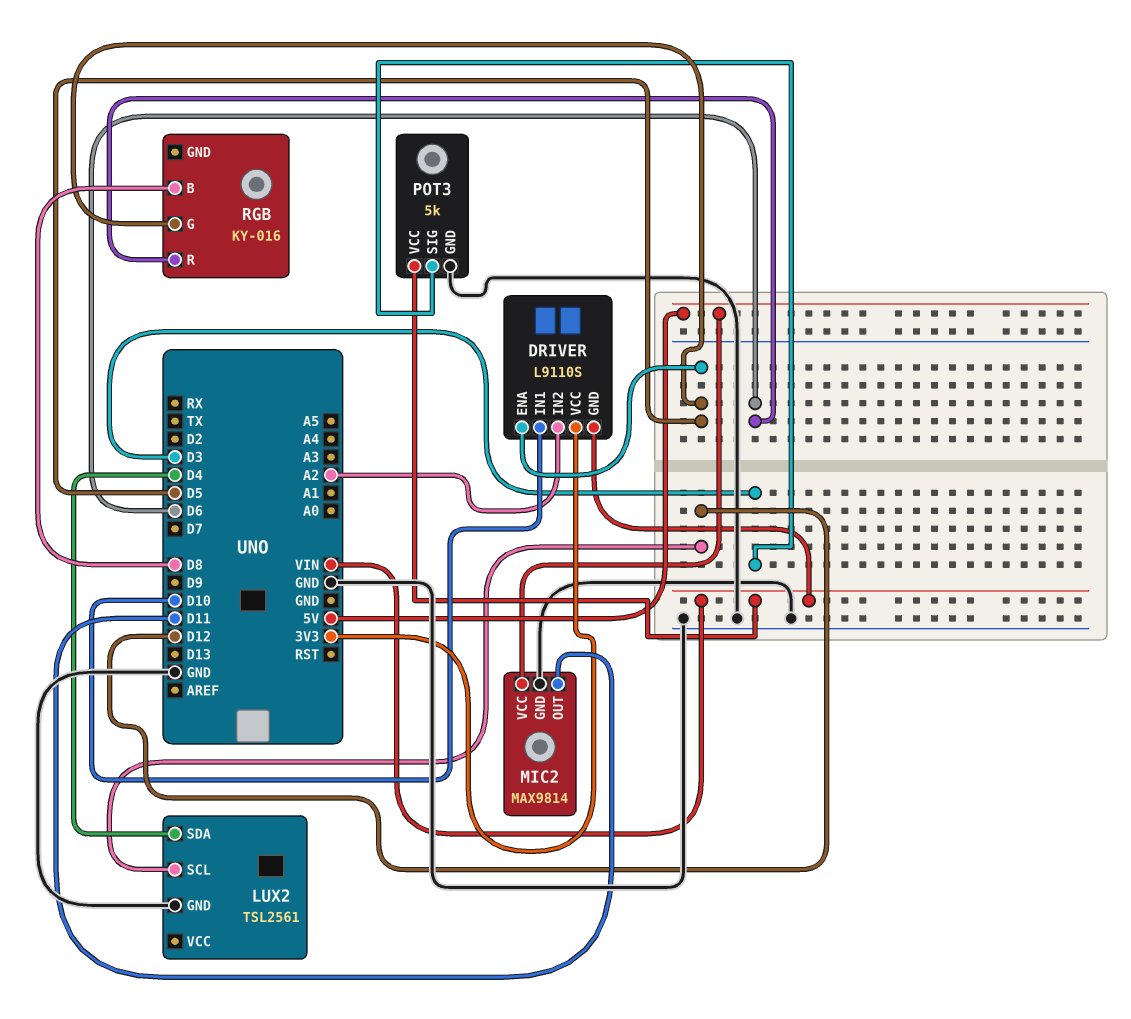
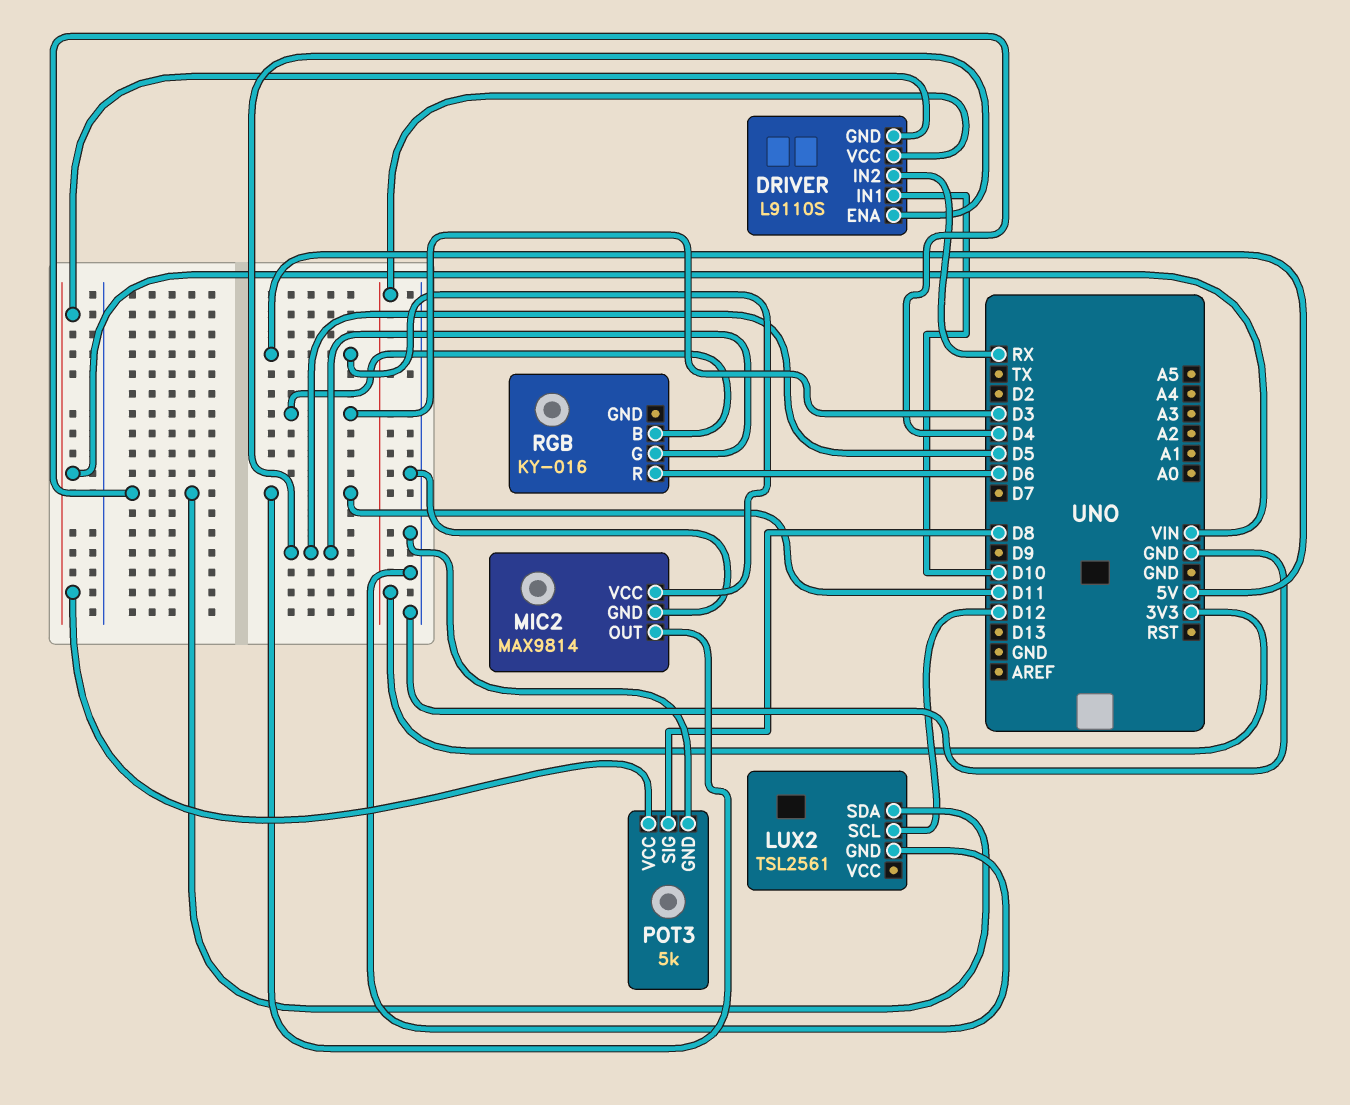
DRIVER pin IN2: A2 -> RX
POT3 pin SIG: D3 -> D8
RGB pin B: D8 -> D3

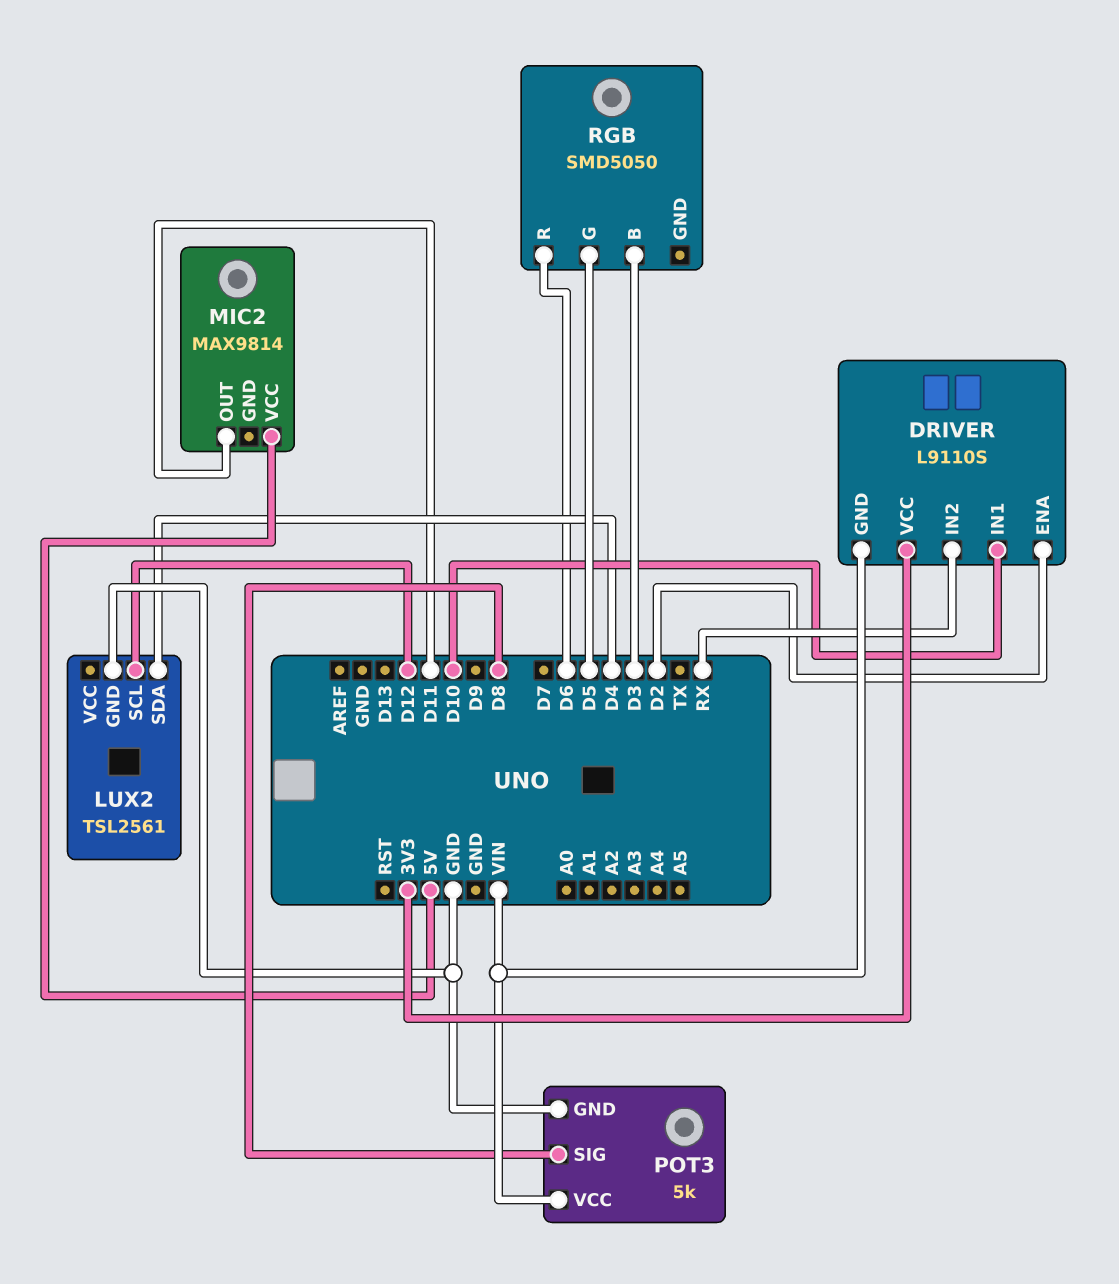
DRIVER pin ENA: D5 -> D2
MIC2 pin GND: GND -> none
RGB: KY-016 -> SMD5050

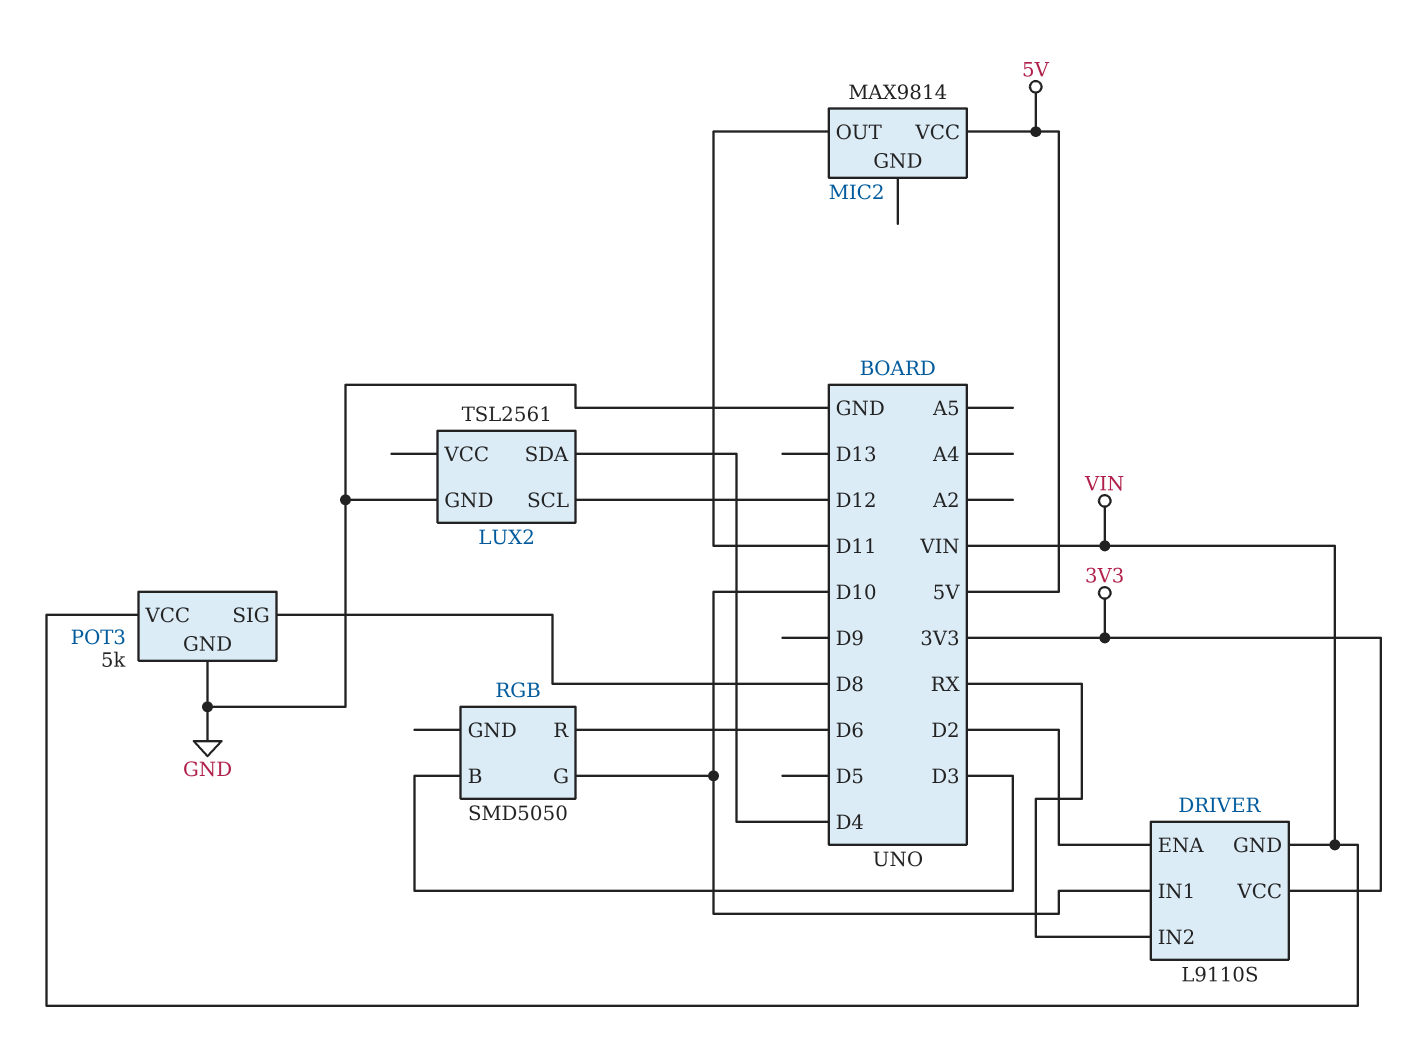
RGB pin G: D5 -> D10

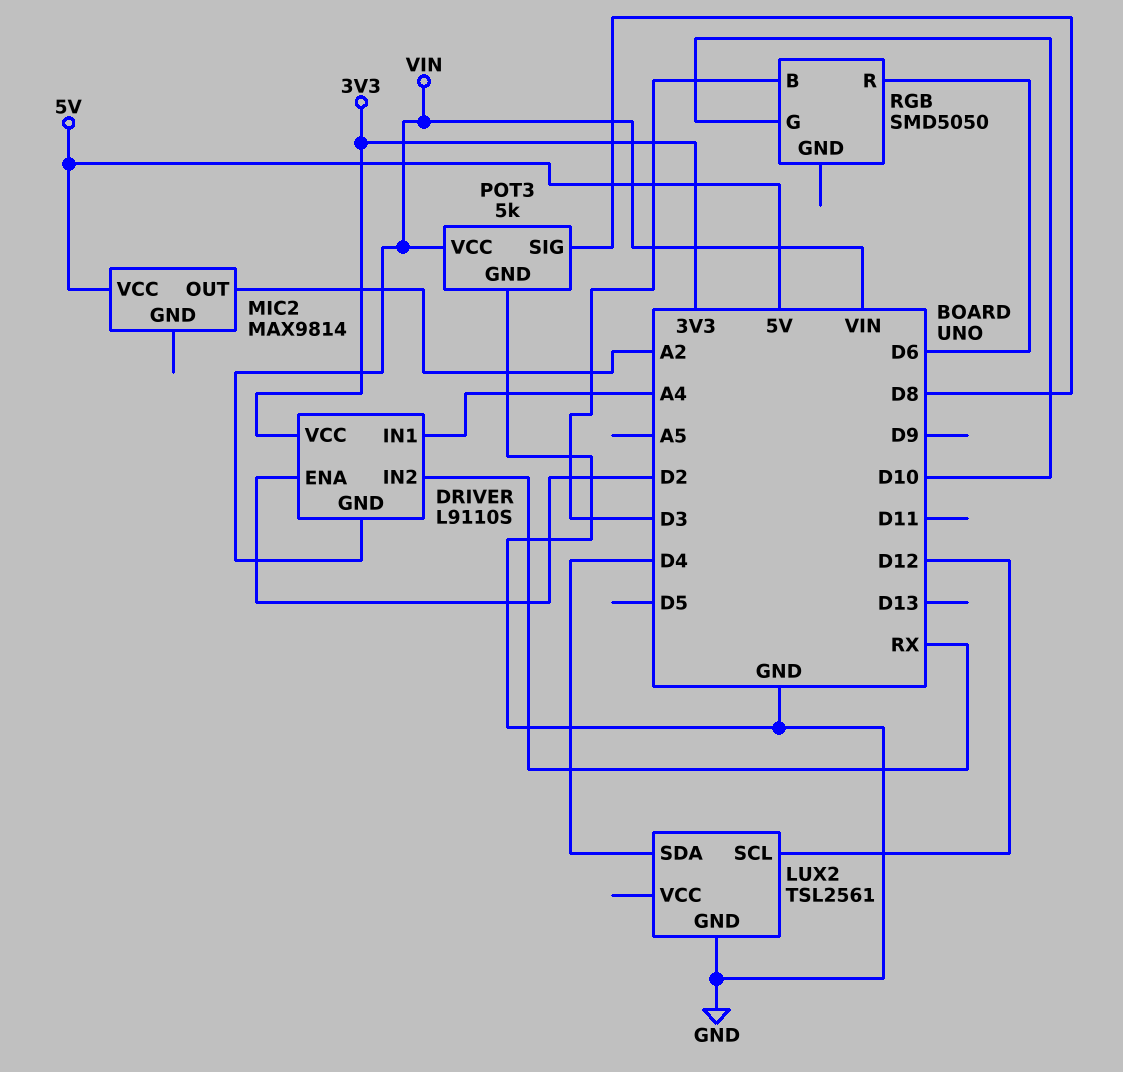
DRIVER pin IN1: D10 -> A4
MIC2 pin OUT: D11 -> A2

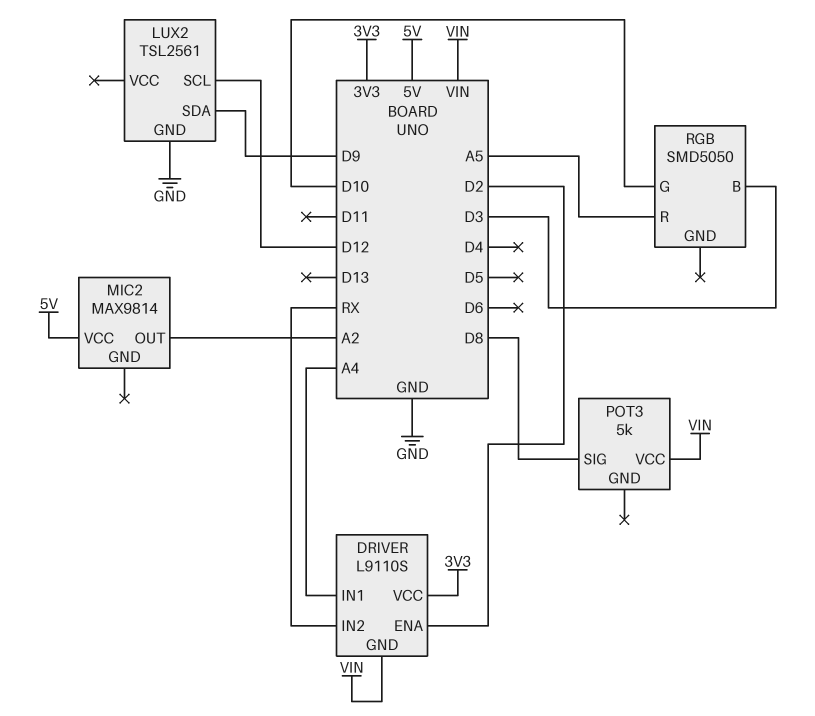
LUX2 pin SDA: D4 -> D9
POT3 pin GND: GND -> none
RGB pin R: D6 -> A5

